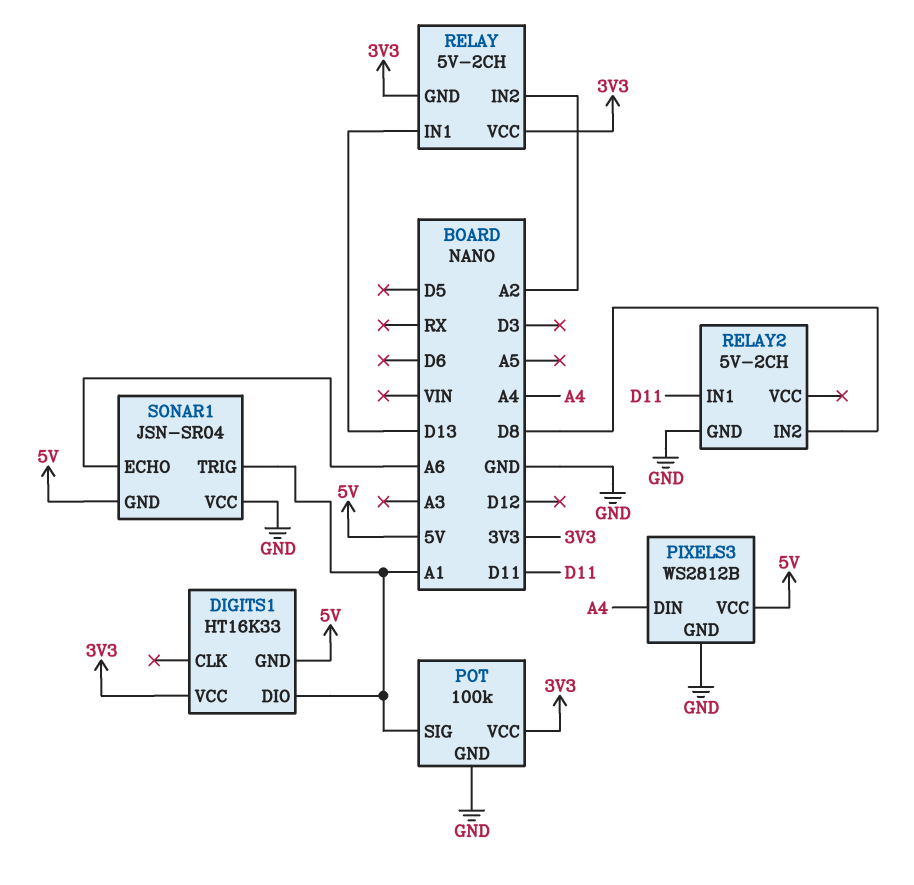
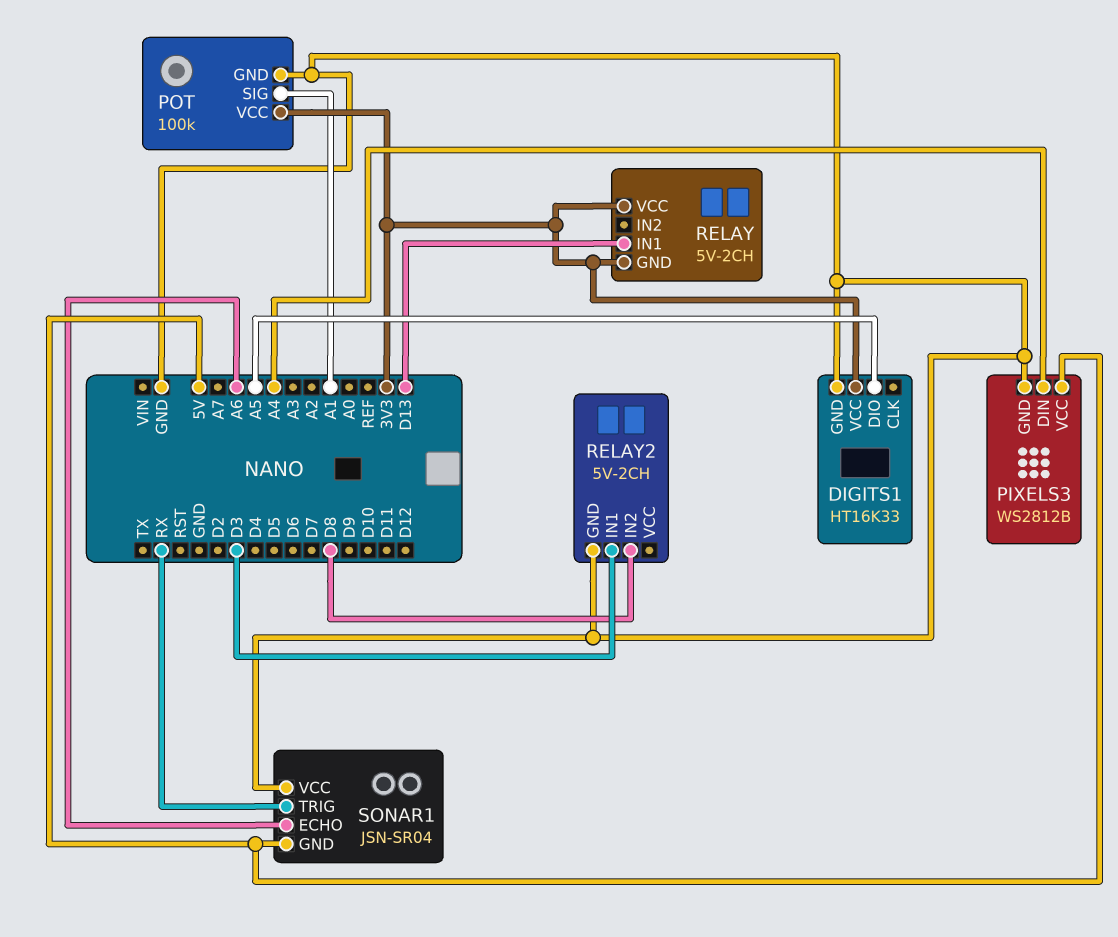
DIGITS1 pin DIO: A1 -> A5
DIGITS1 pin GND: 5V -> GND
RELAY pin IN2: A2 -> none
RELAY2 pin IN1: D11 -> D3
SONAR1 pin TRIG: A1 -> RX

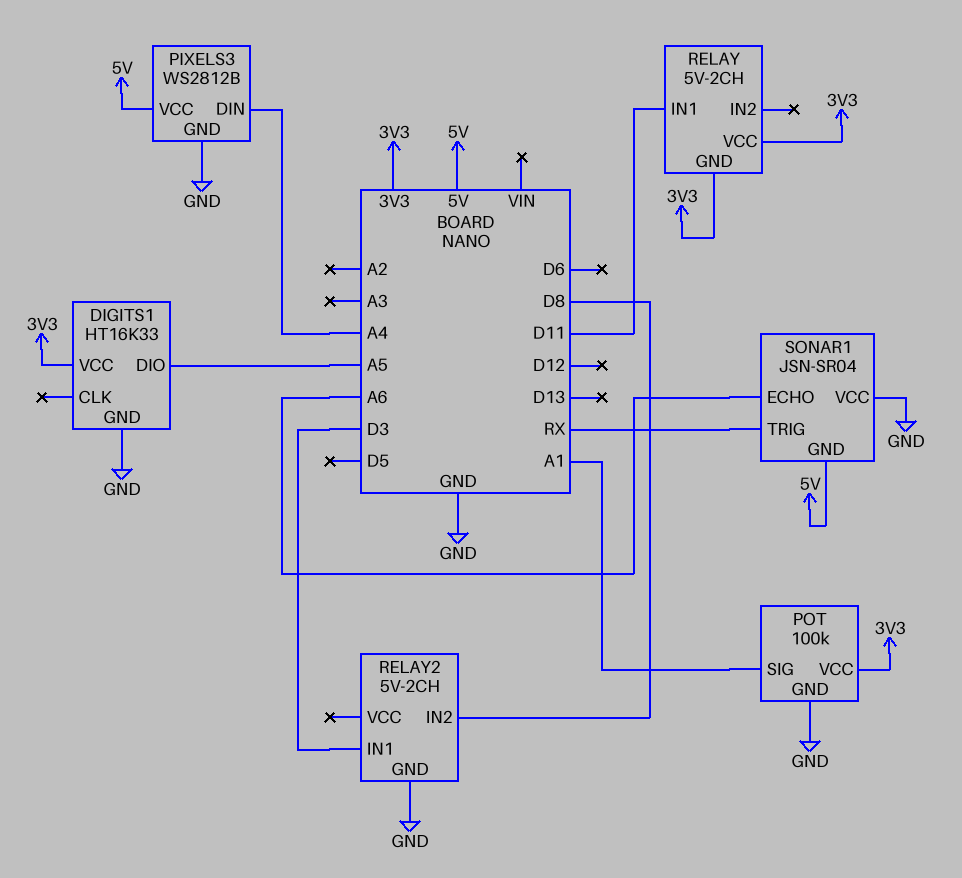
RELAY pin IN1: D13 -> D11

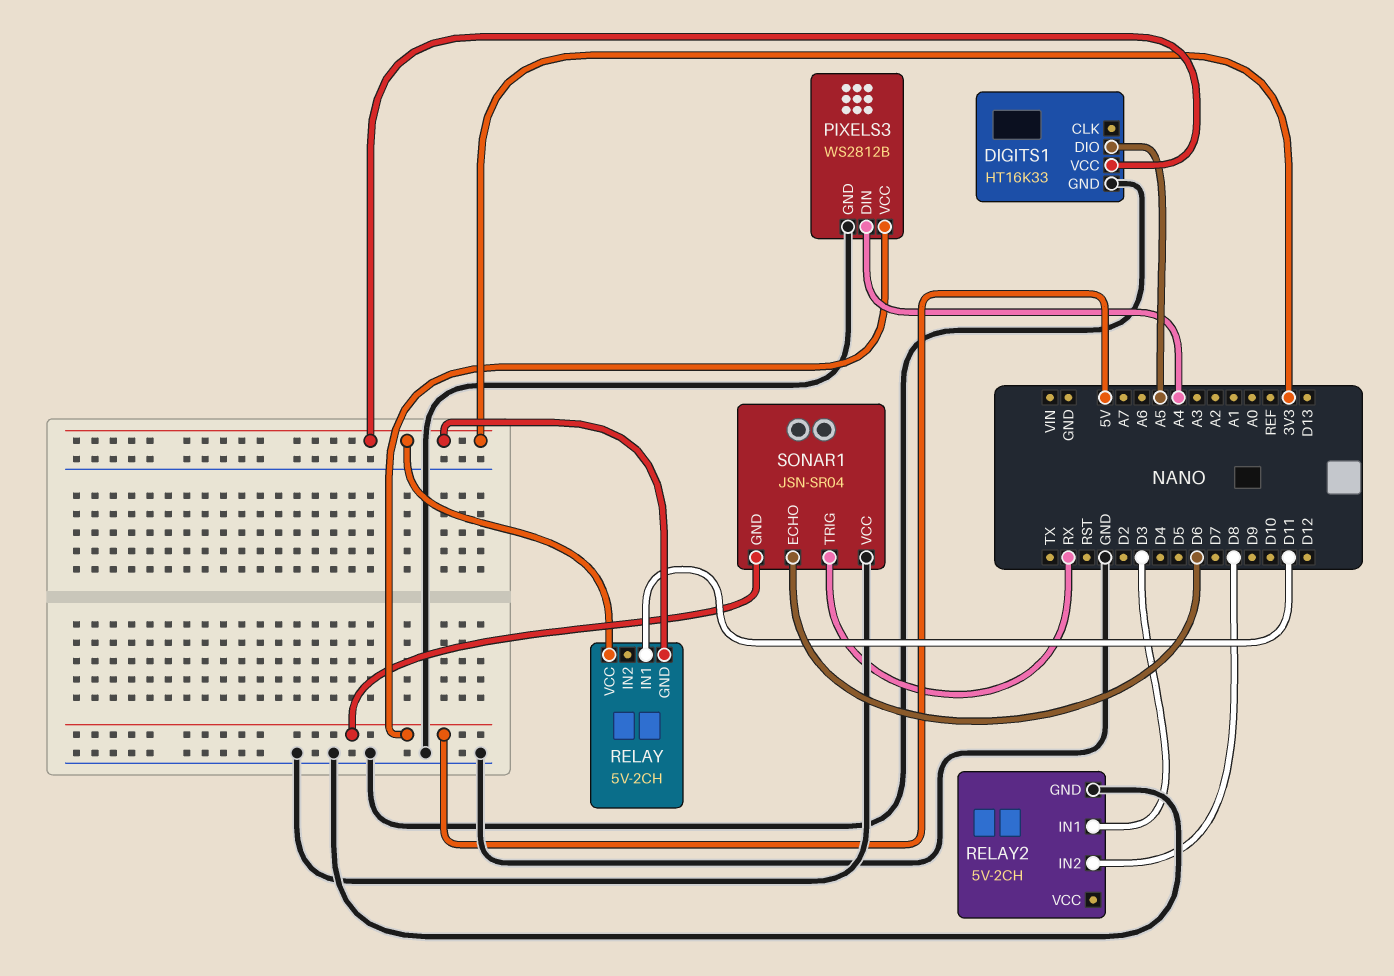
POT: 100k -> none
POT pin GND: GND -> none
POT pin SIG: A1 -> none
POT pin VCC: 3V3 -> none
SONAR1 pin ECHO: A6 -> D6

